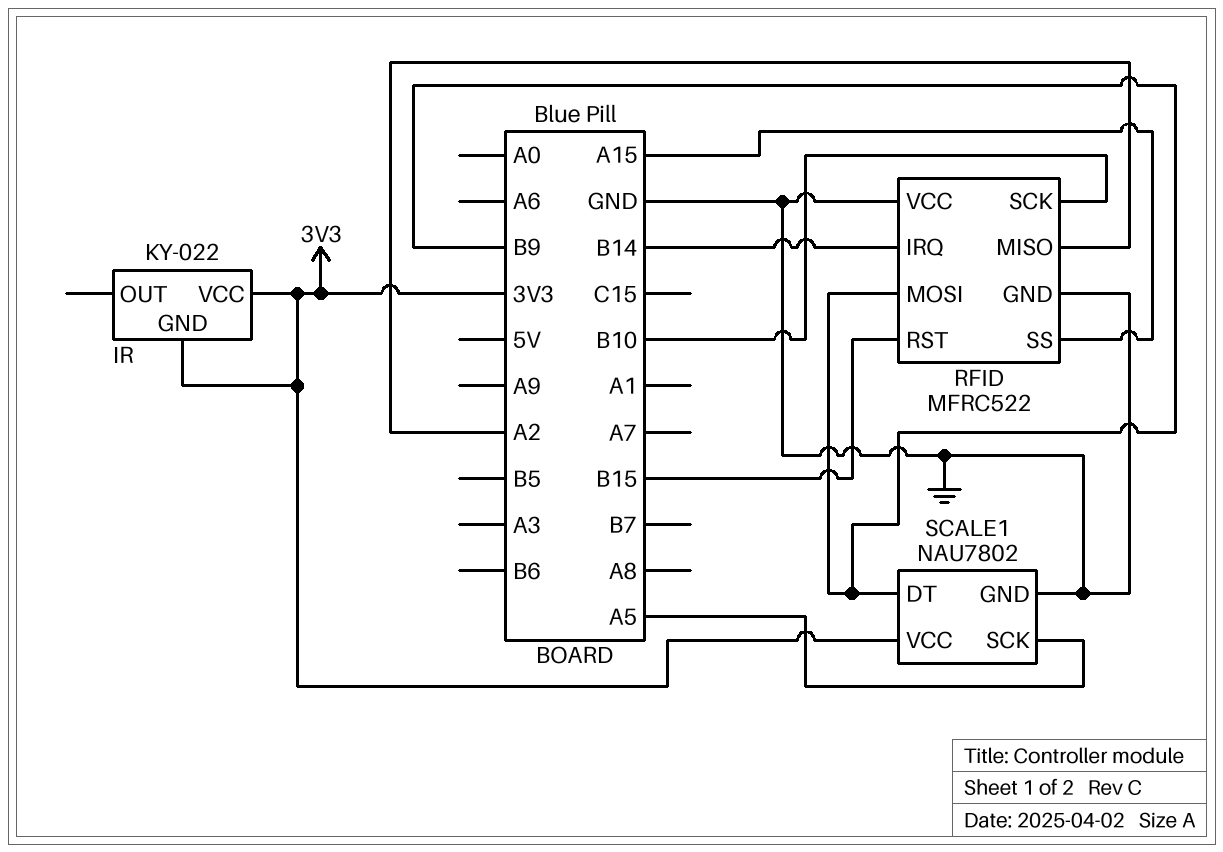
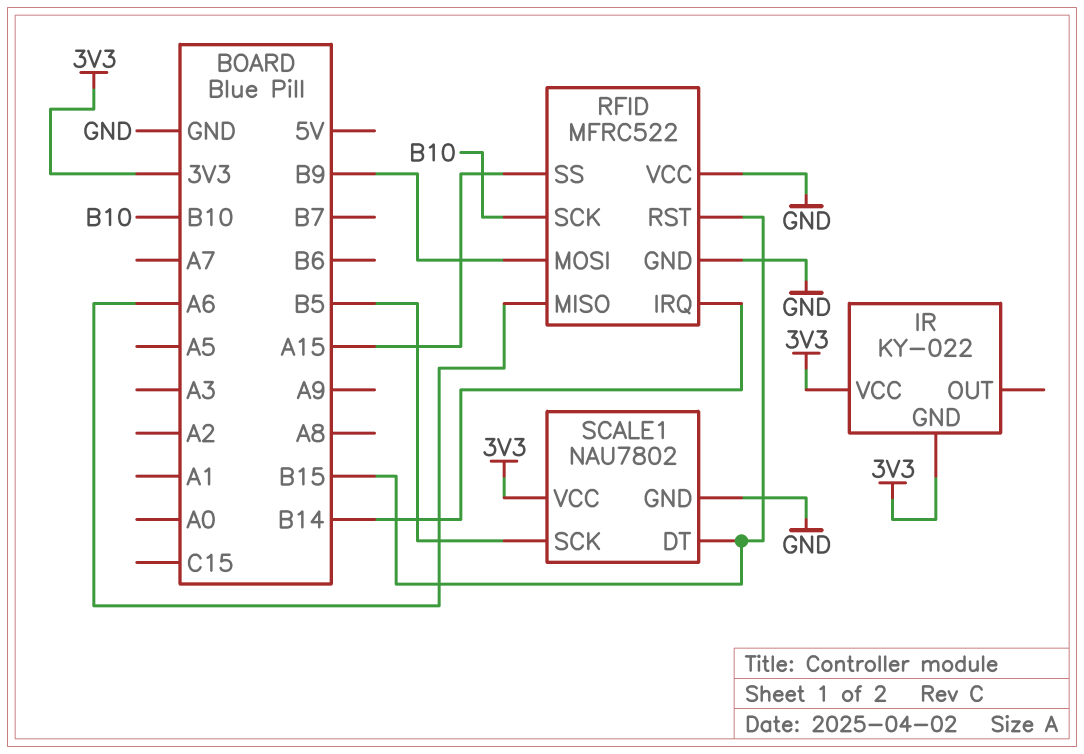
RFID pin MISO: A2 -> A6
SCALE1 pin DT: B9 -> B15
SCALE1 pin SCK: A5 -> B5

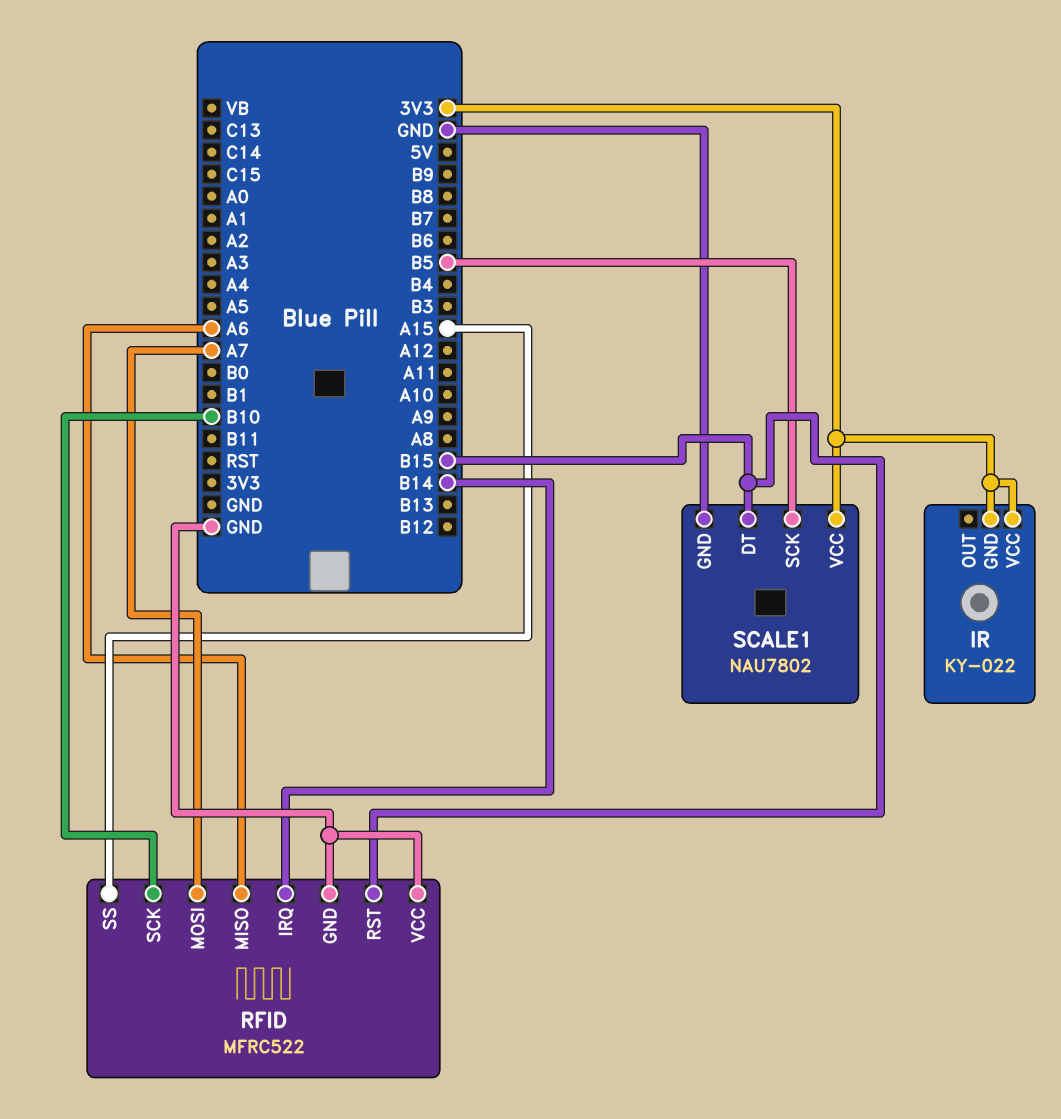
RFID pin MOSI: B9 -> A7

